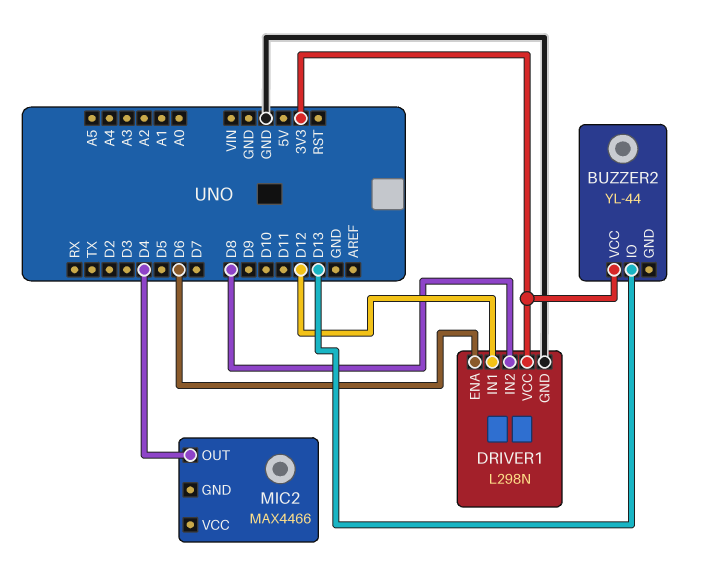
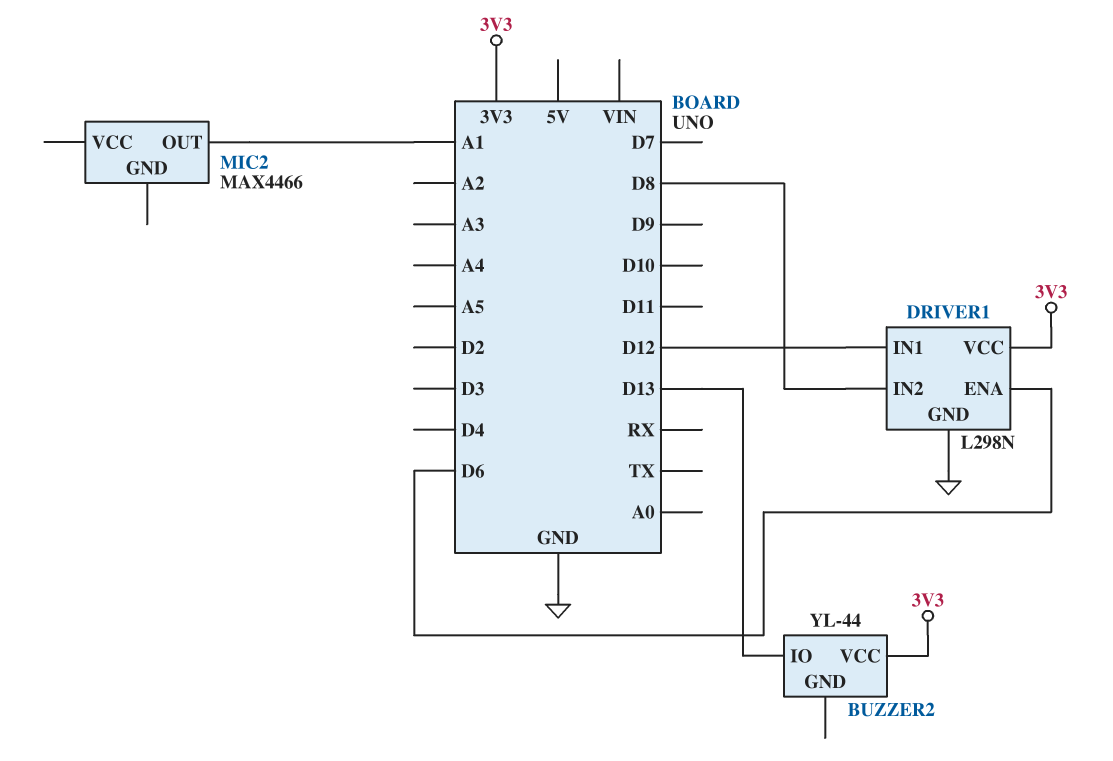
MIC2 pin OUT: D4 -> A1

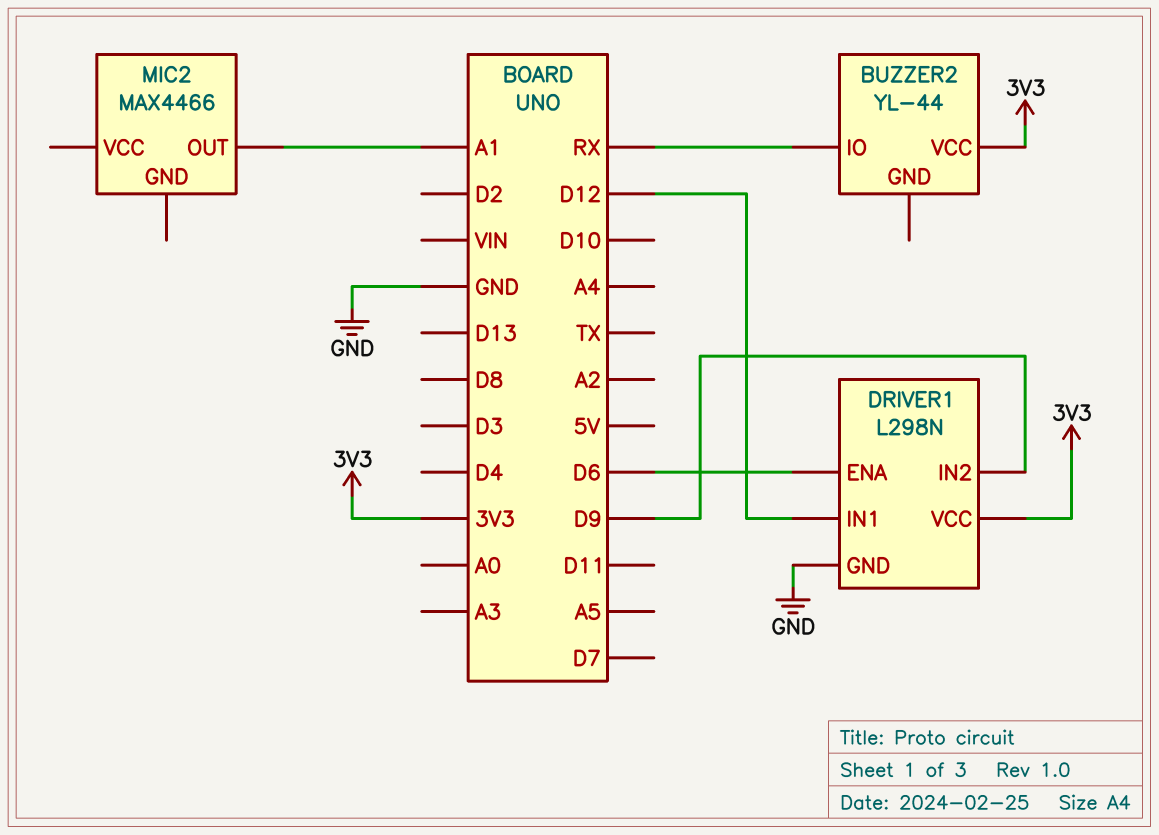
BUZZER2 pin IO: D13 -> RX
DRIVER1 pin IN2: D8 -> D9

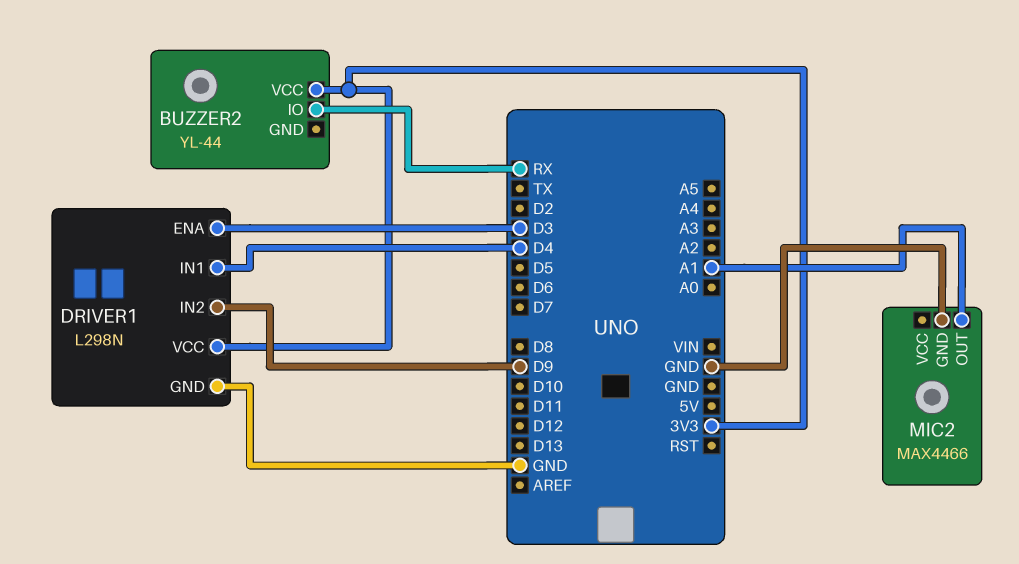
DRIVER1 pin ENA: D6 -> D3
DRIVER1 pin IN1: D12 -> D4
MIC2 pin GND: none -> GND

